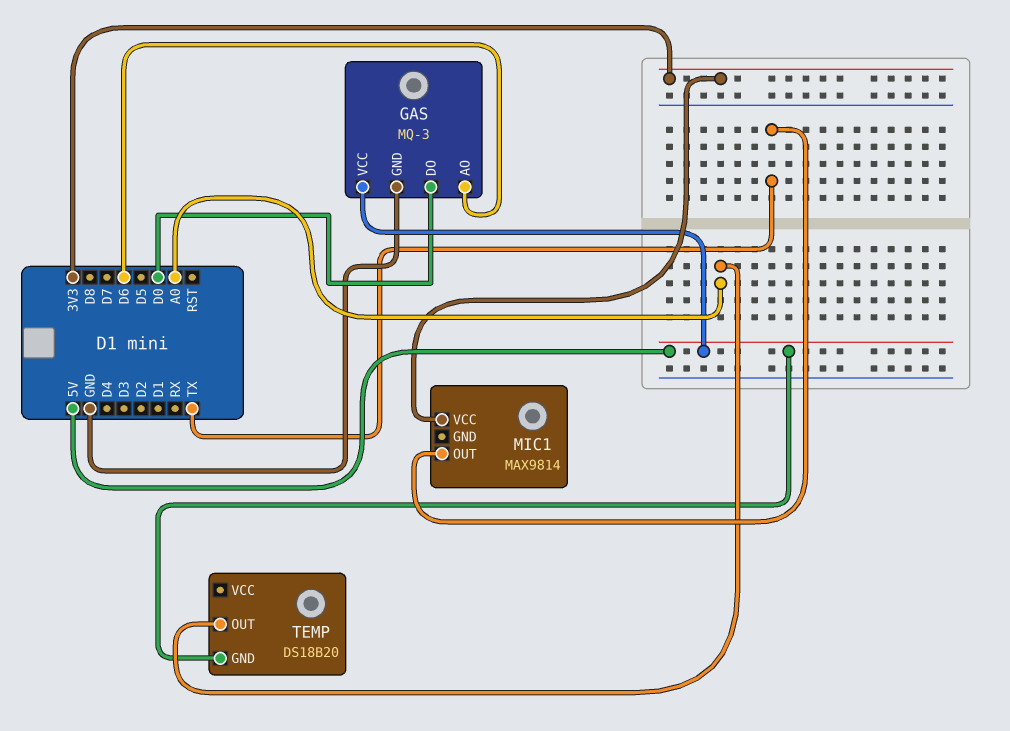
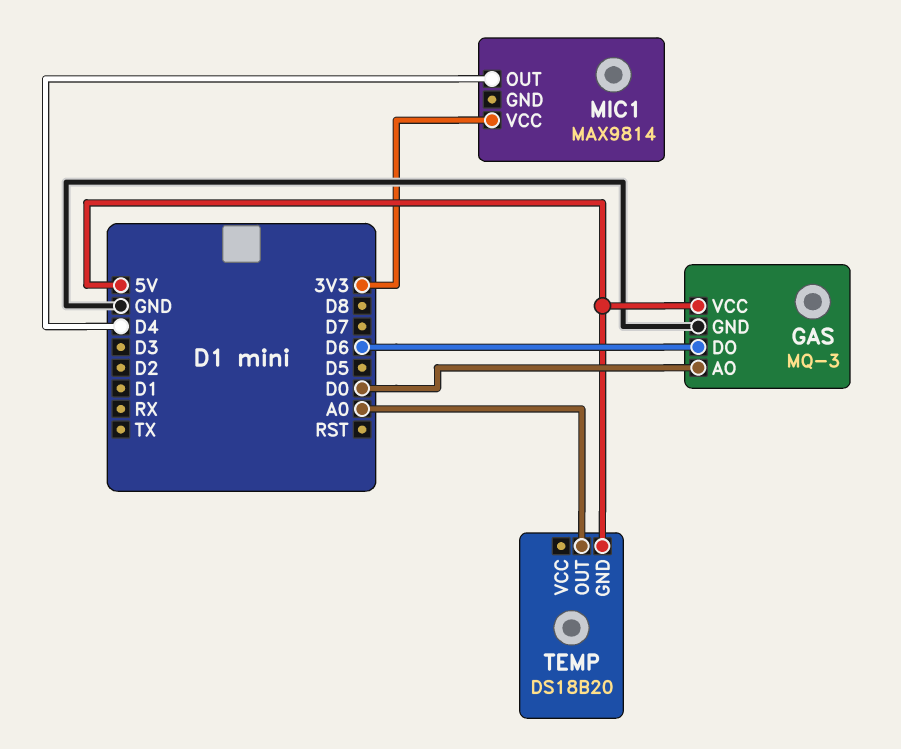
GAS pin AO: D6 -> D0
GAS pin DO: D0 -> D6
MIC1 pin OUT: TX -> D4

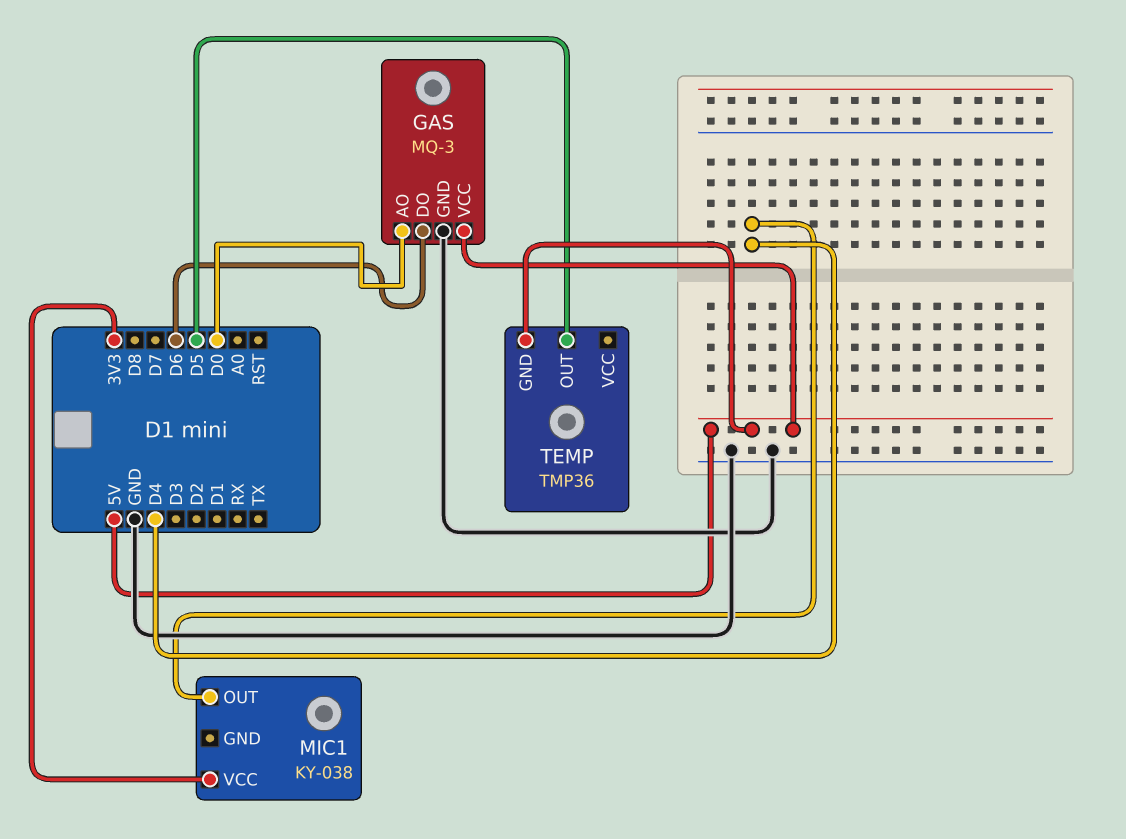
MIC1: MAX9814 -> KY-038
TEMP: DS18B20 -> TMP36
TEMP pin OUT: A0 -> D5

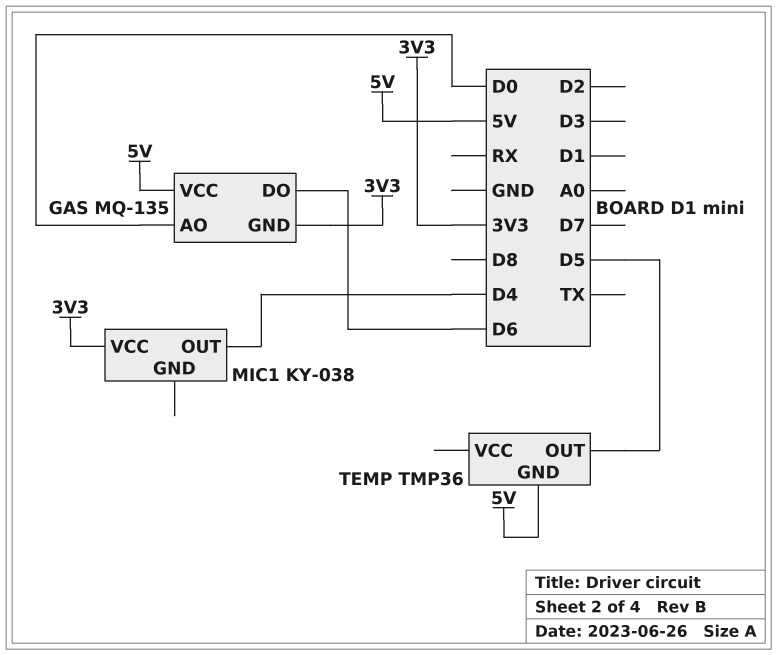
GAS: MQ-3 -> MQ-135
GAS pin GND: GND -> 3V3

